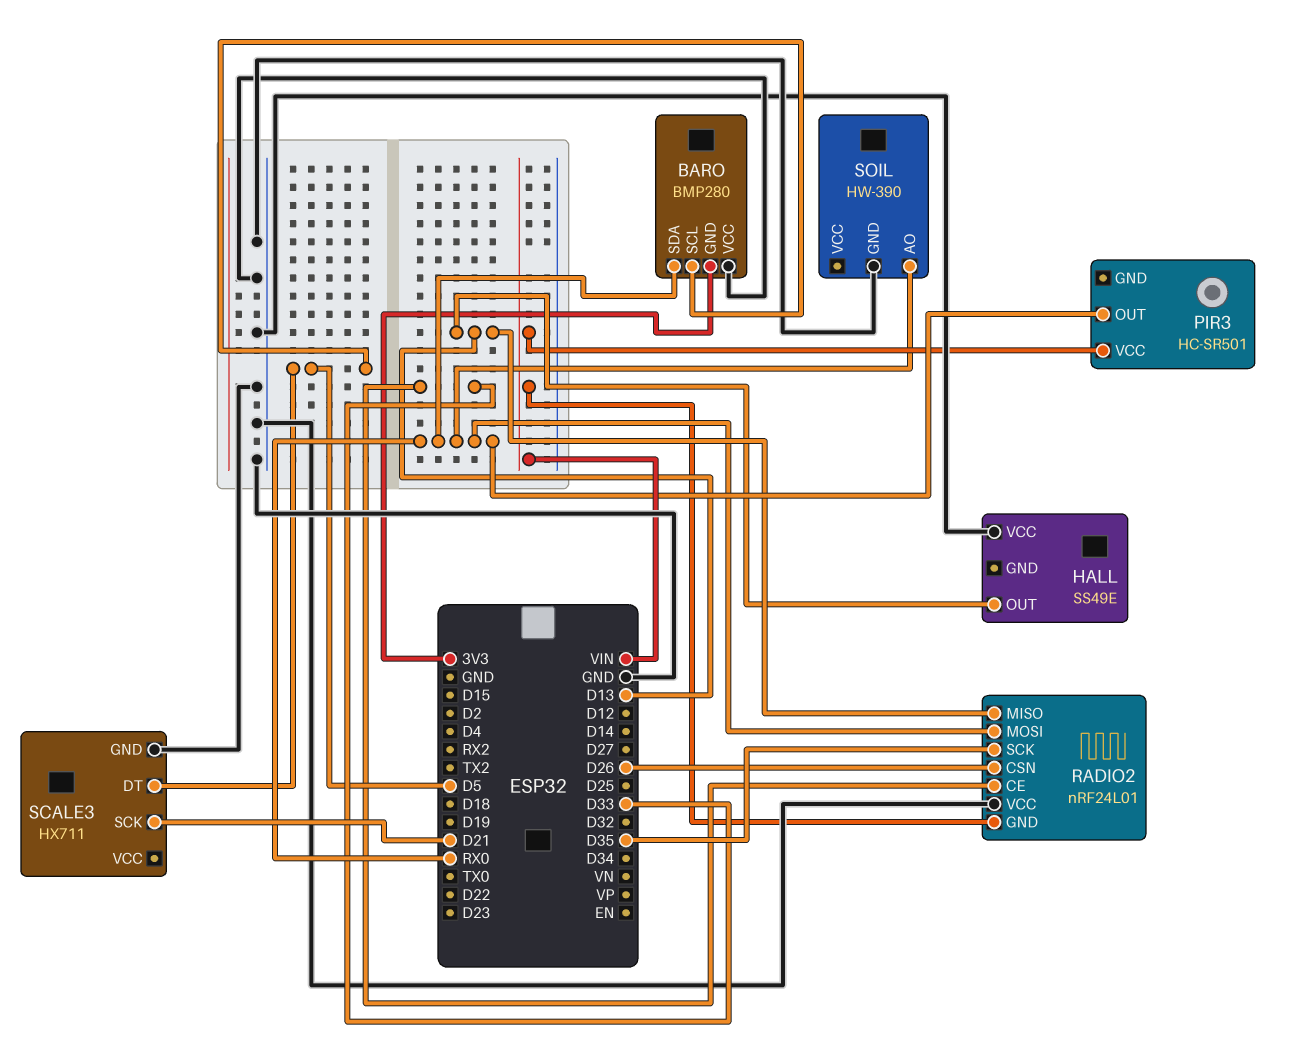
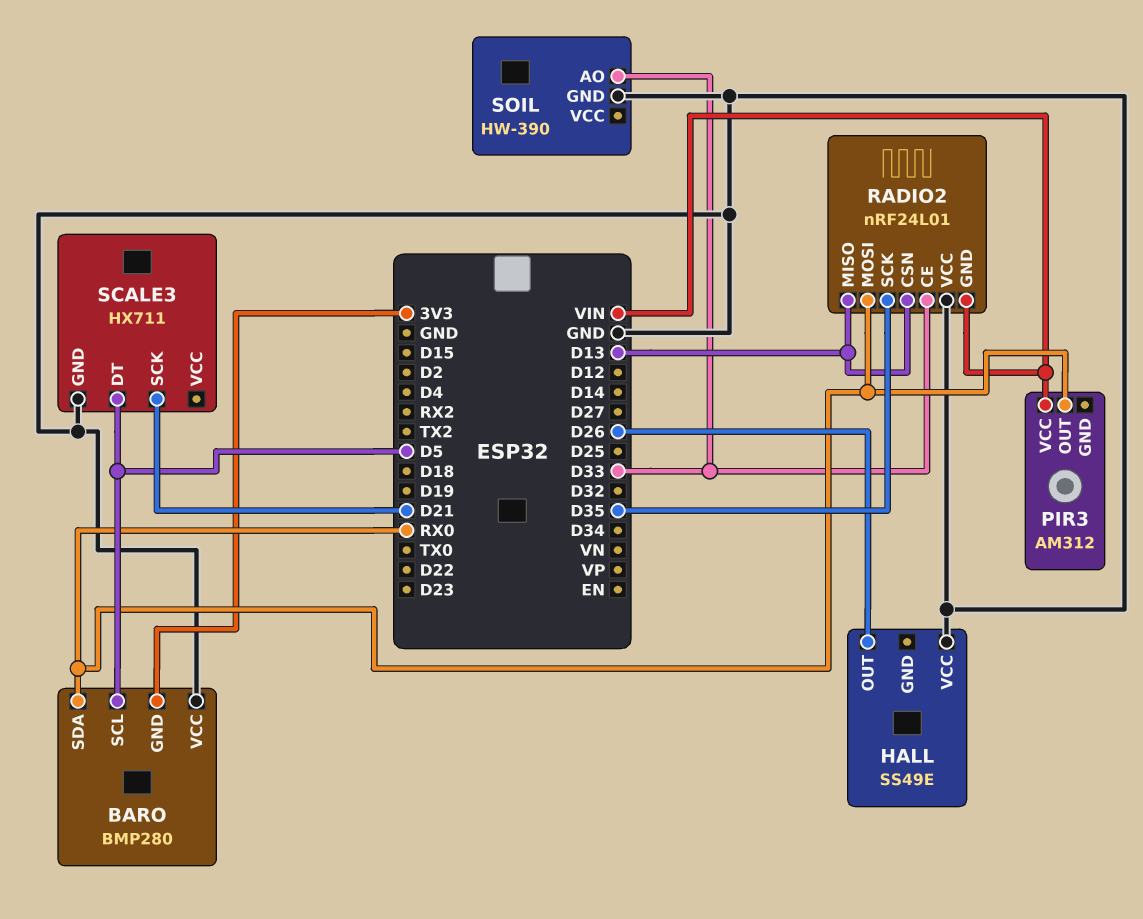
HALL pin OUT: D13 -> D26
PIR3: HC-SR501 -> AM312
RADIO2 pin CSN: D26 -> D13
SOIL pin AO: RX0 -> D33

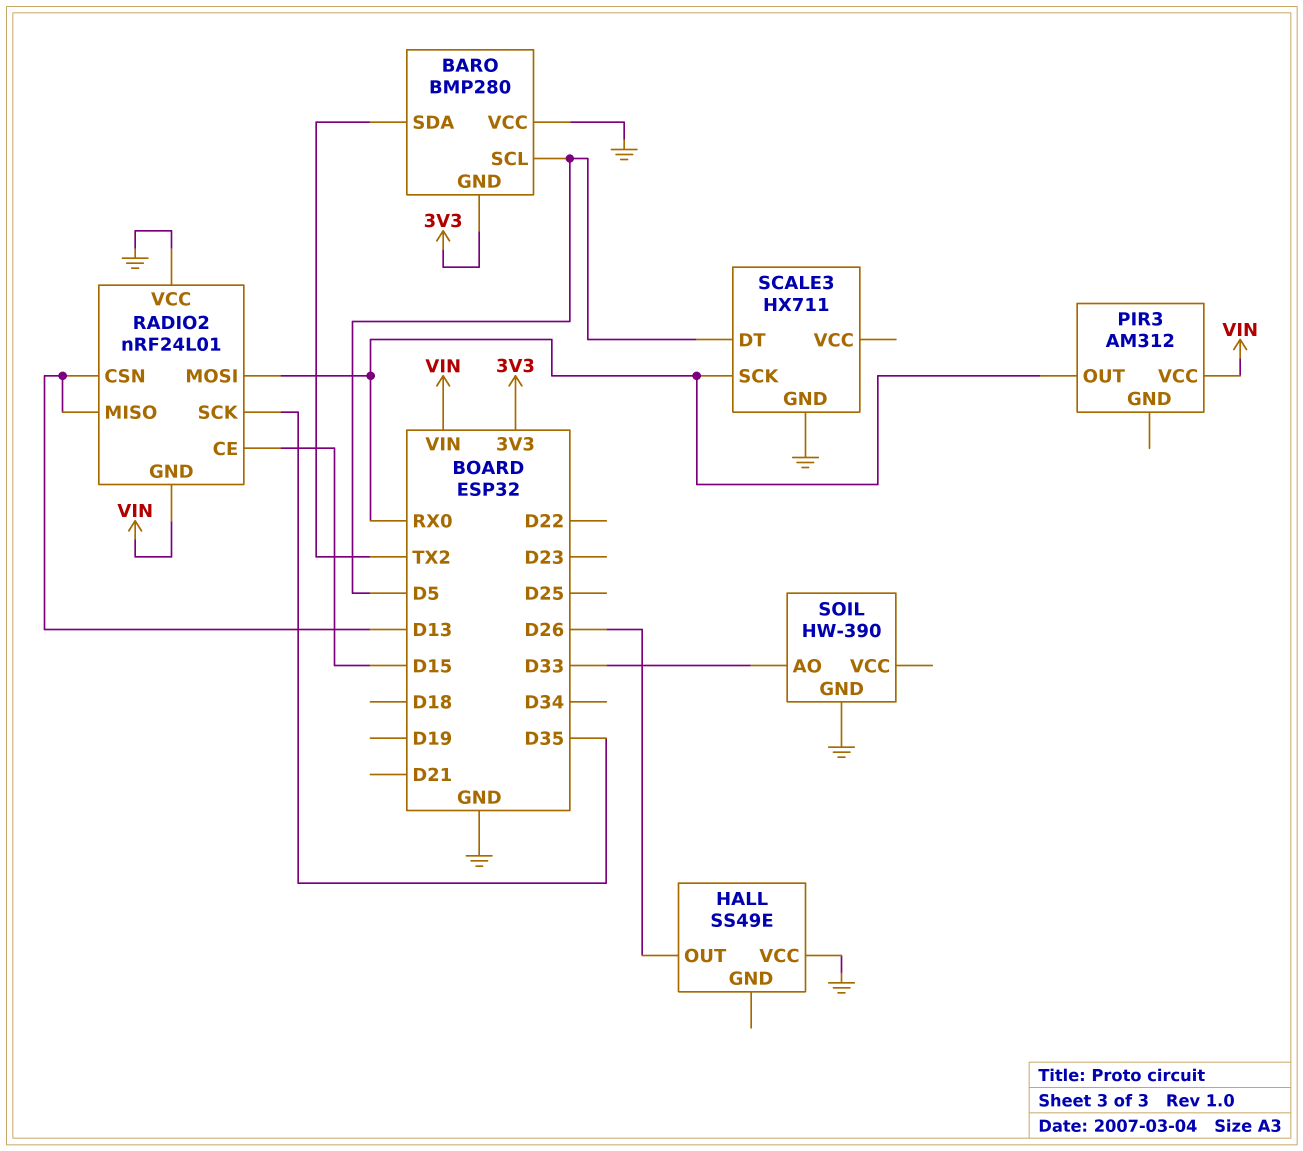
BARO pin SDA: RX0 -> TX2
RADIO2 pin CE: D33 -> D15
SCALE3 pin SCK: D21 -> RX0

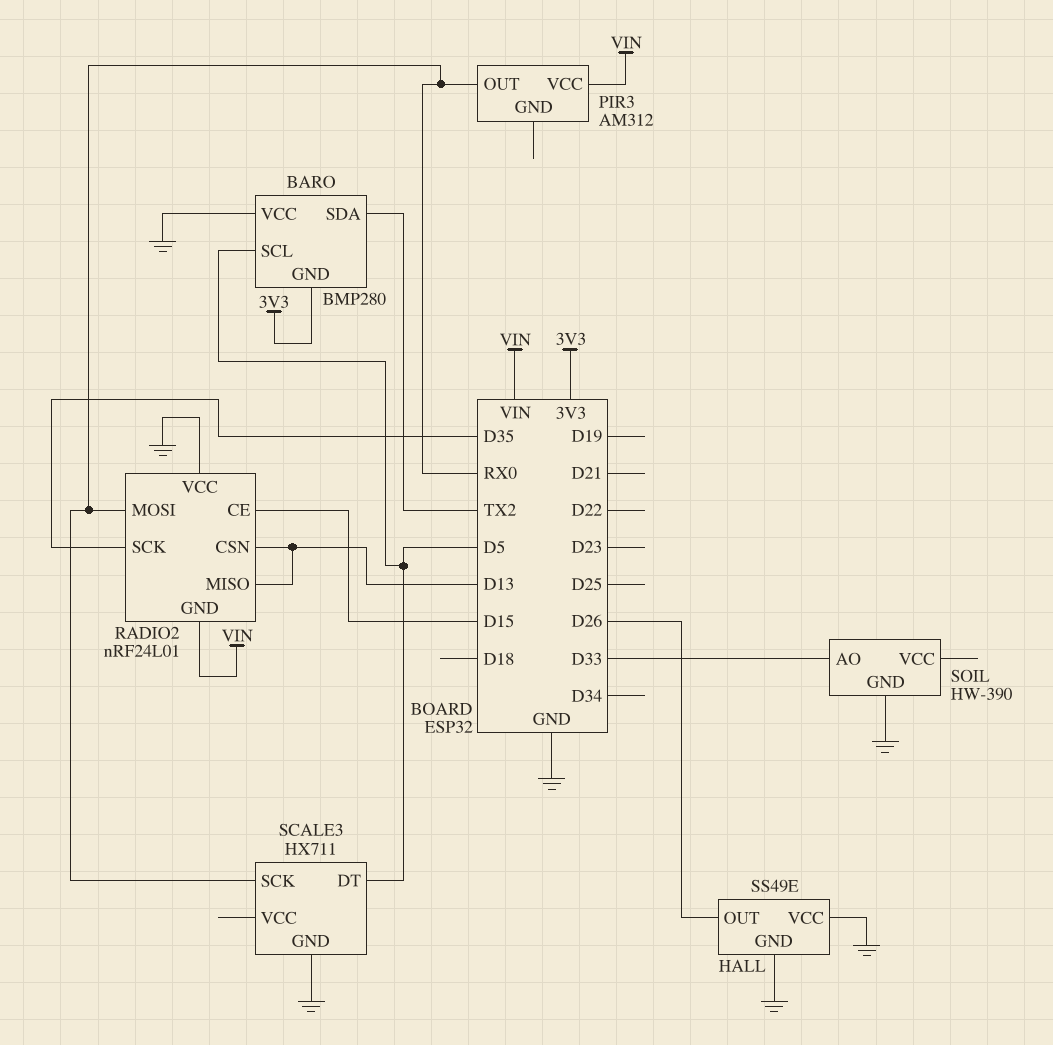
HALL pin GND: none -> GND

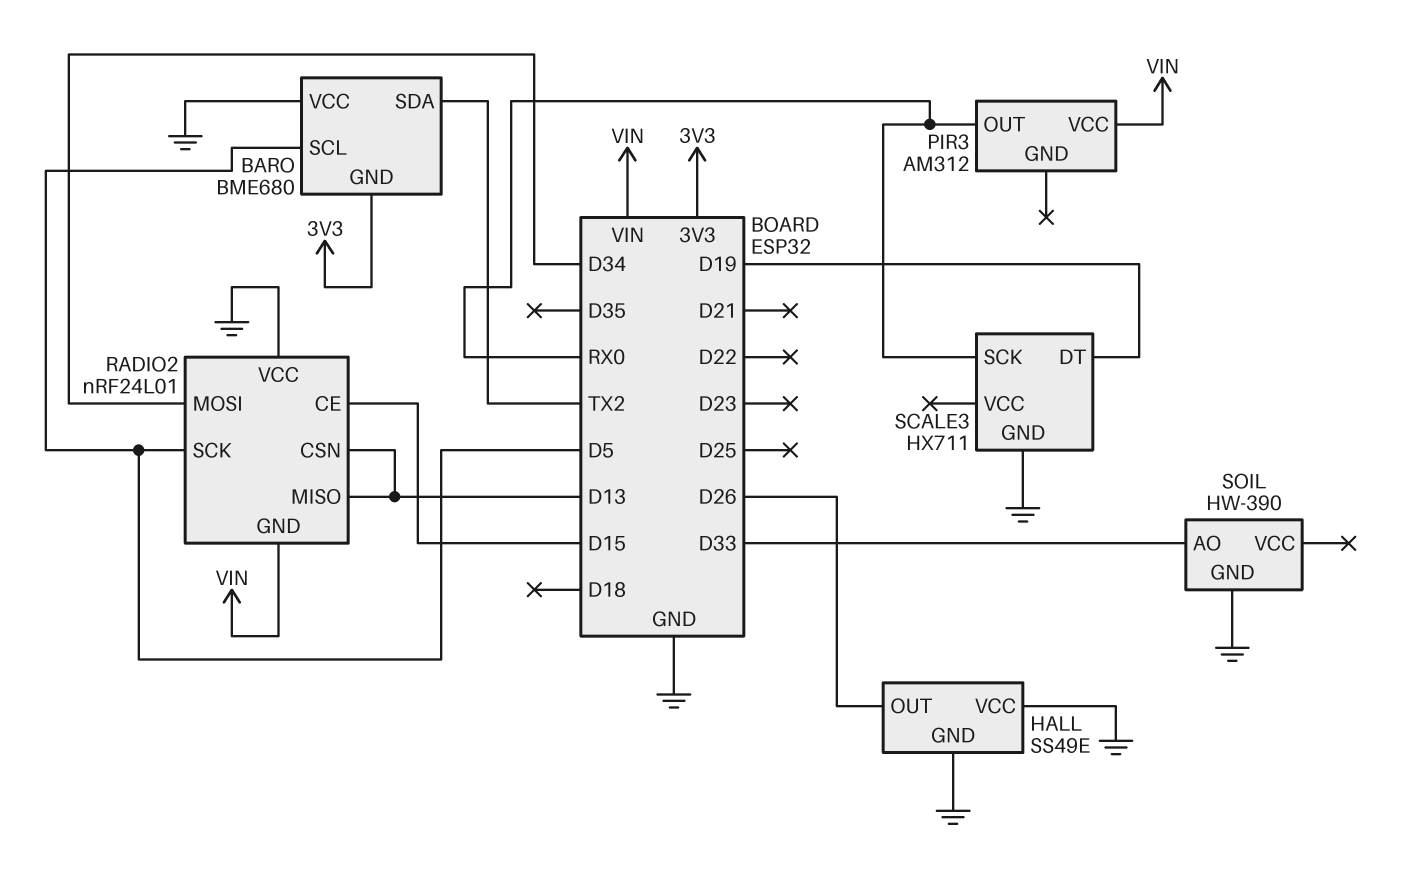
BARO: BMP280 -> BME680
RADIO2 pin MOSI: RX0 -> D34
RADIO2 pin SCK: D35 -> D5
SCALE3 pin DT: D5 -> D19

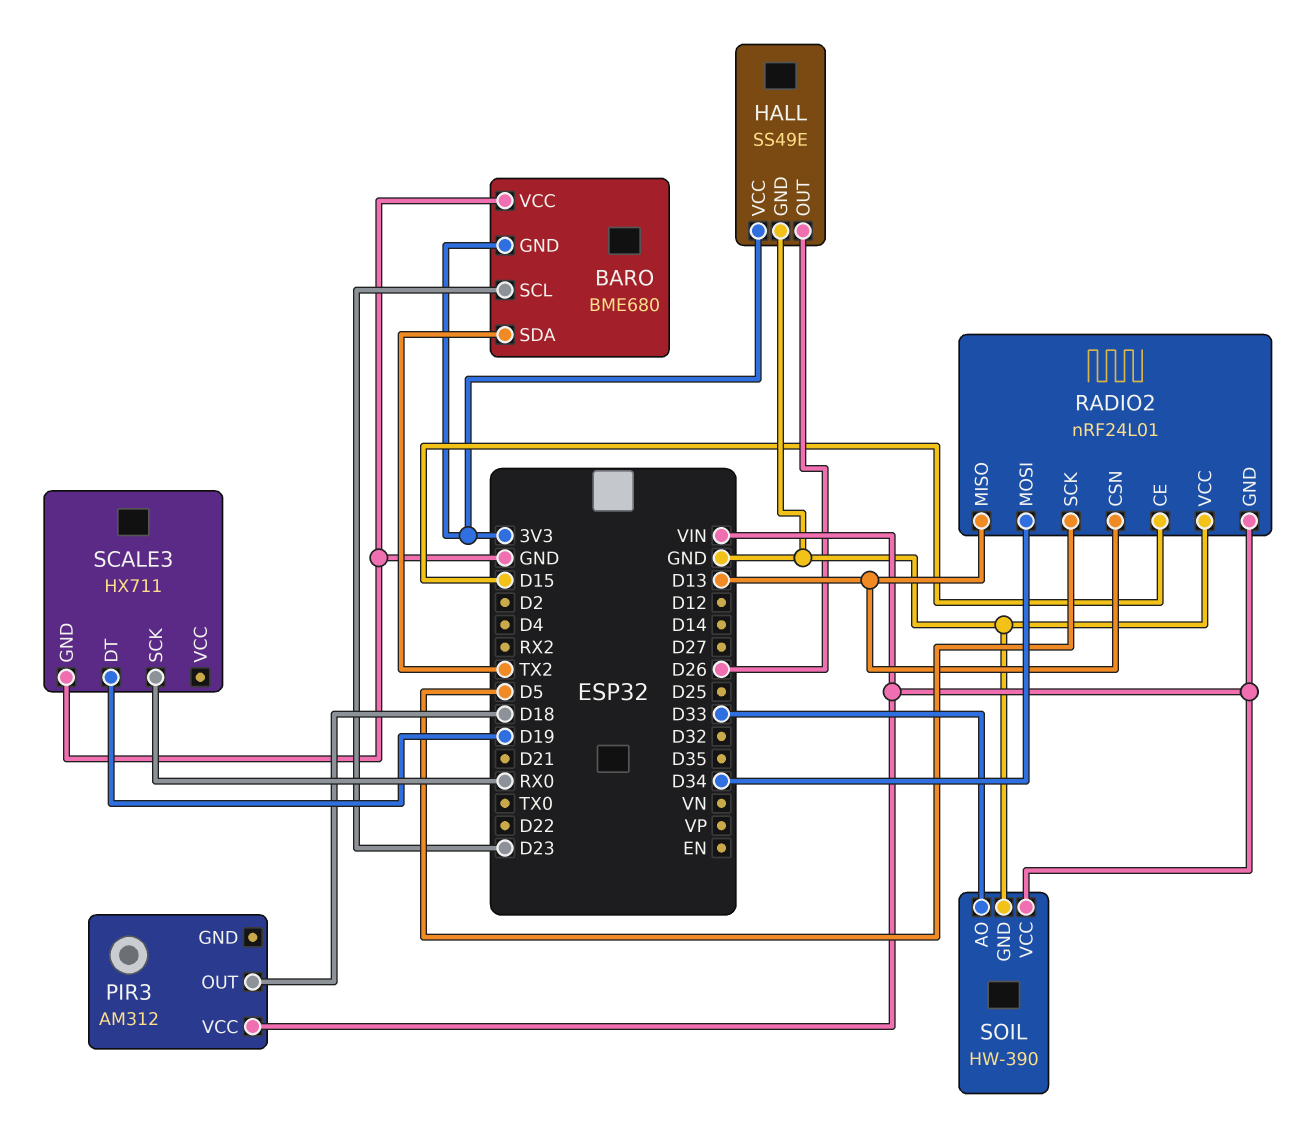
BARO pin SCL: D5 -> D23
HALL pin VCC: GND -> 3V3
PIR3 pin OUT: RX0 -> D18
SOIL pin VCC: none -> VIN

